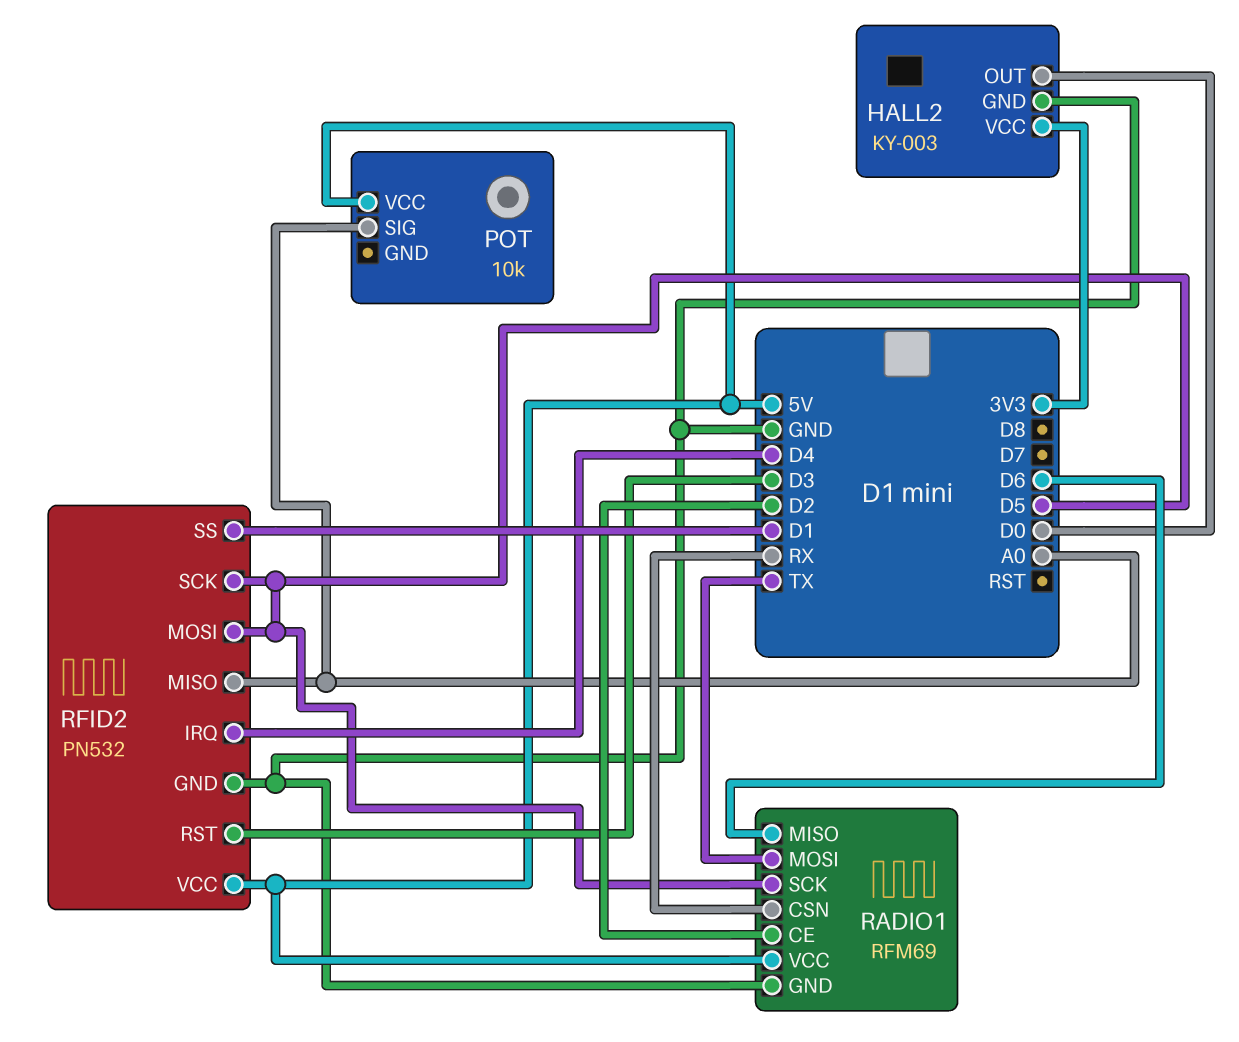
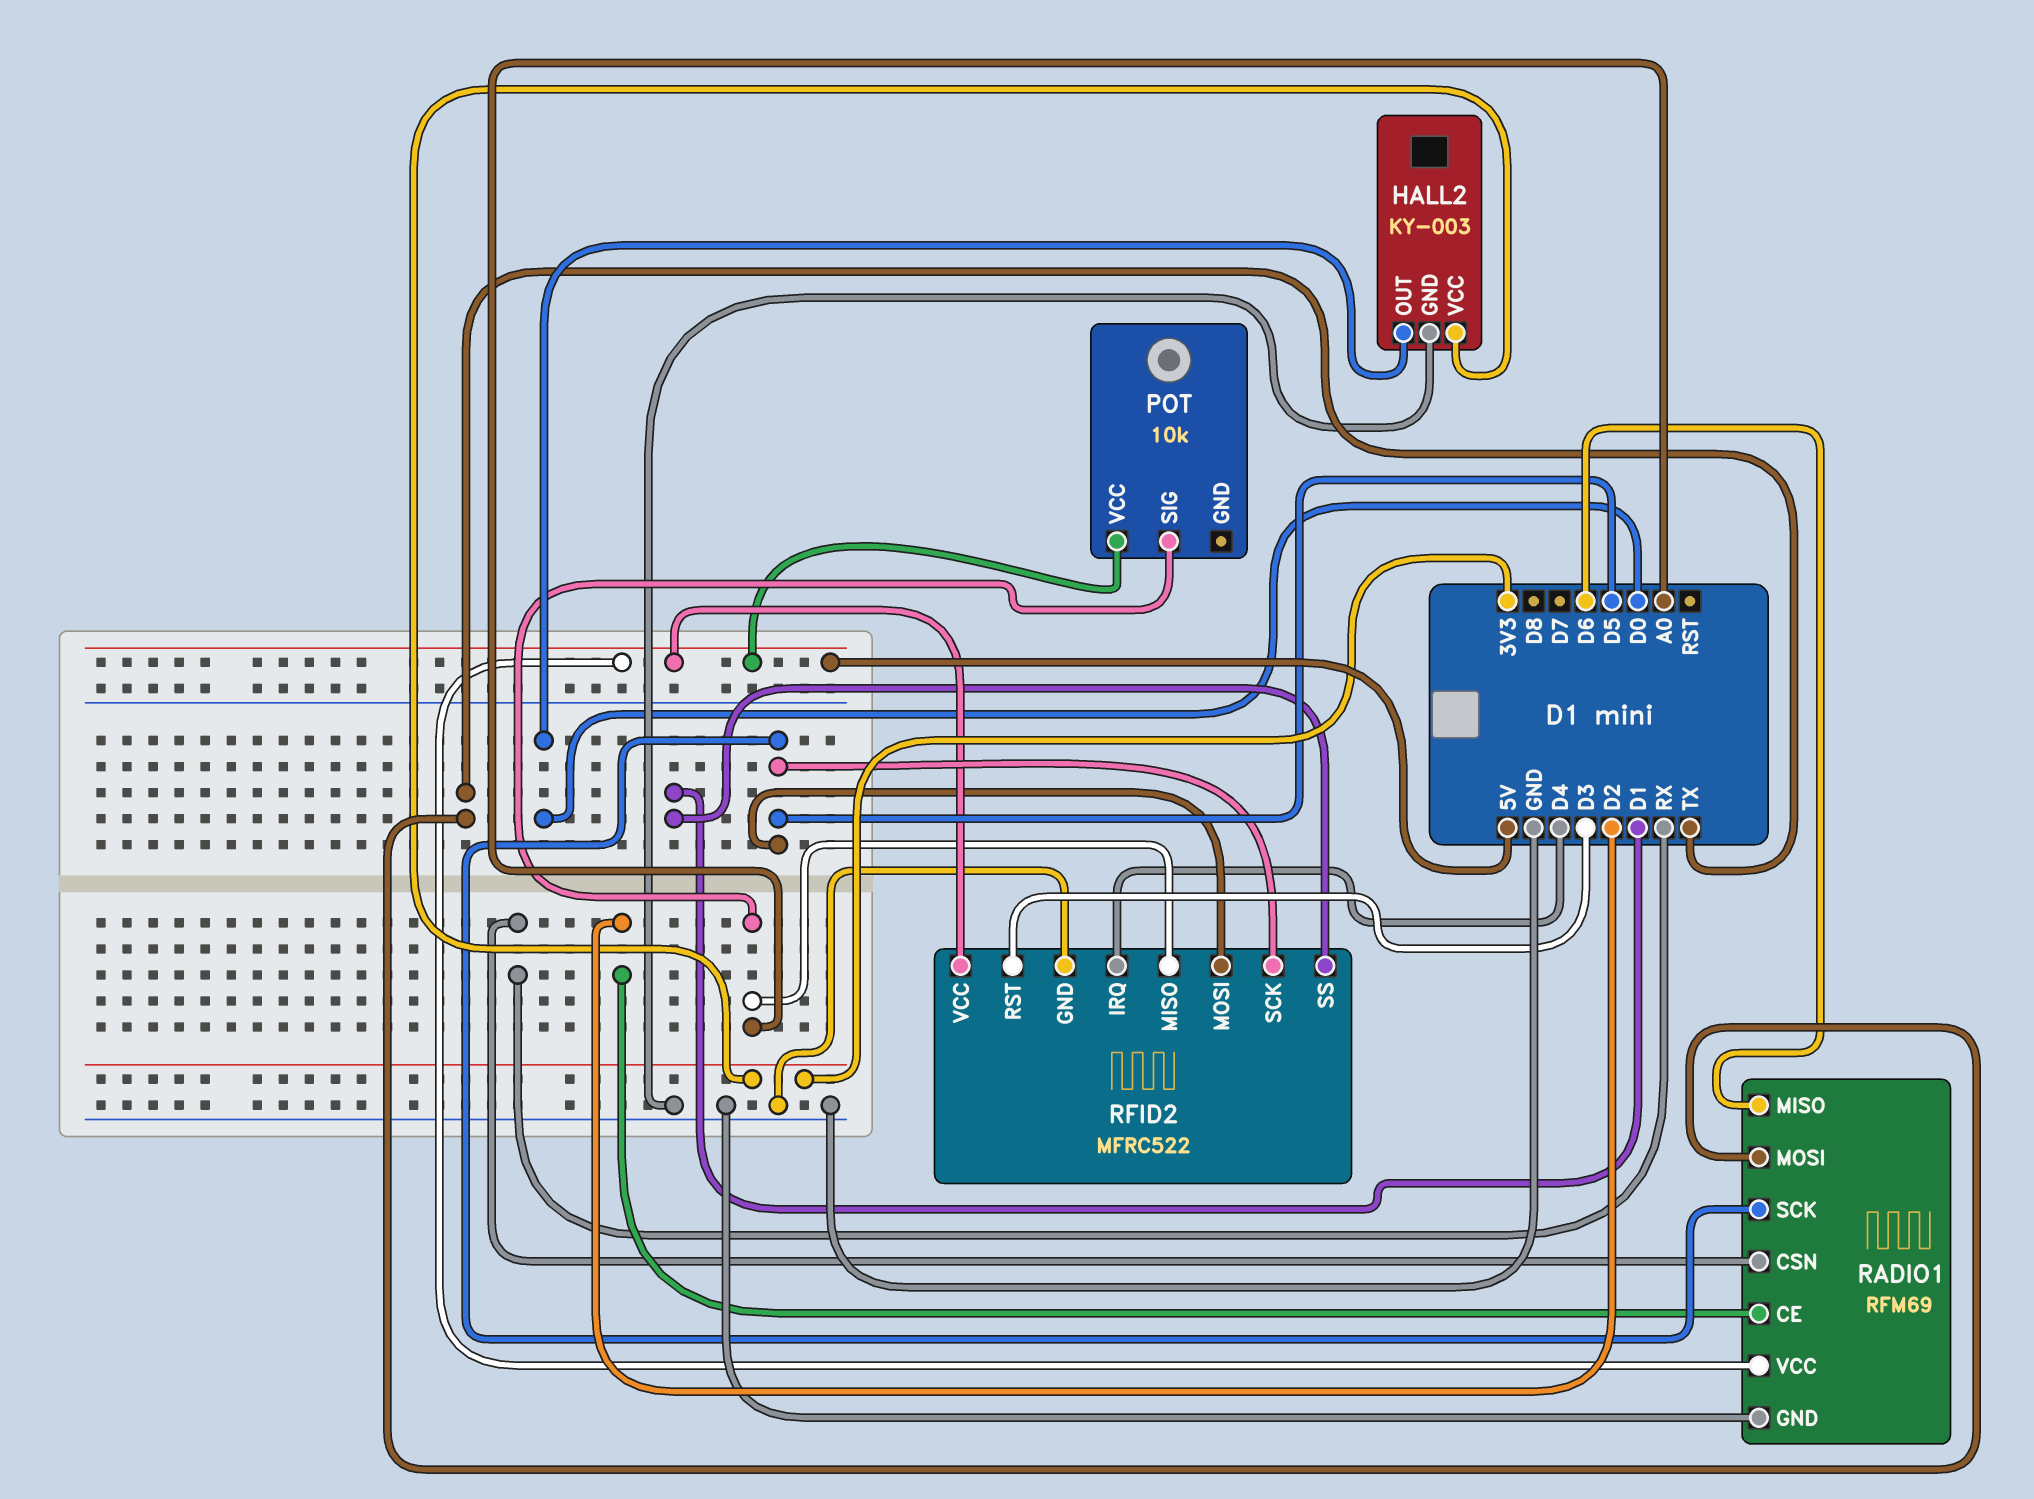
RFID2: PN532 -> MFRC522

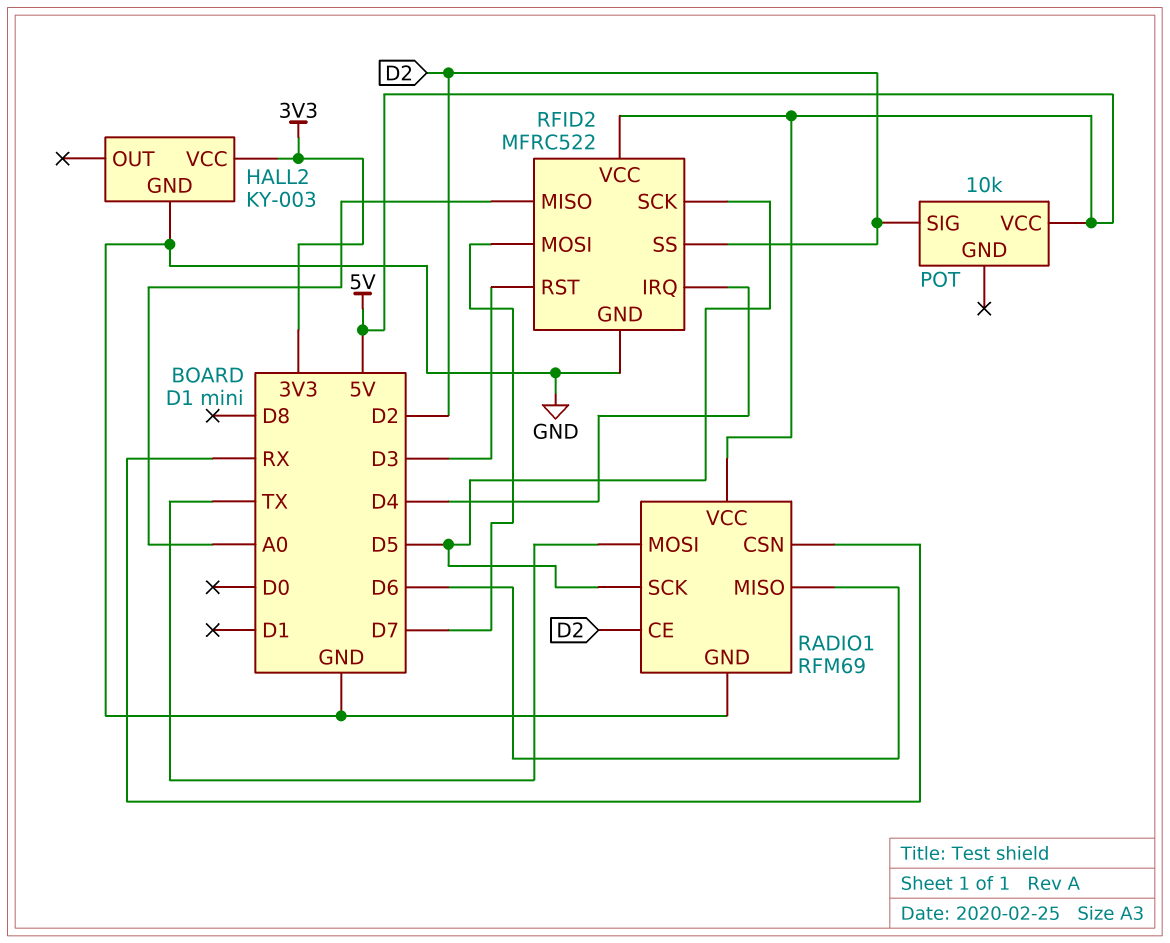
HALL2 pin OUT: D0 -> none
POT pin SIG: A0 -> D2
RFID2 pin MOSI: D5 -> D7
RFID2 pin SS: D1 -> D2

